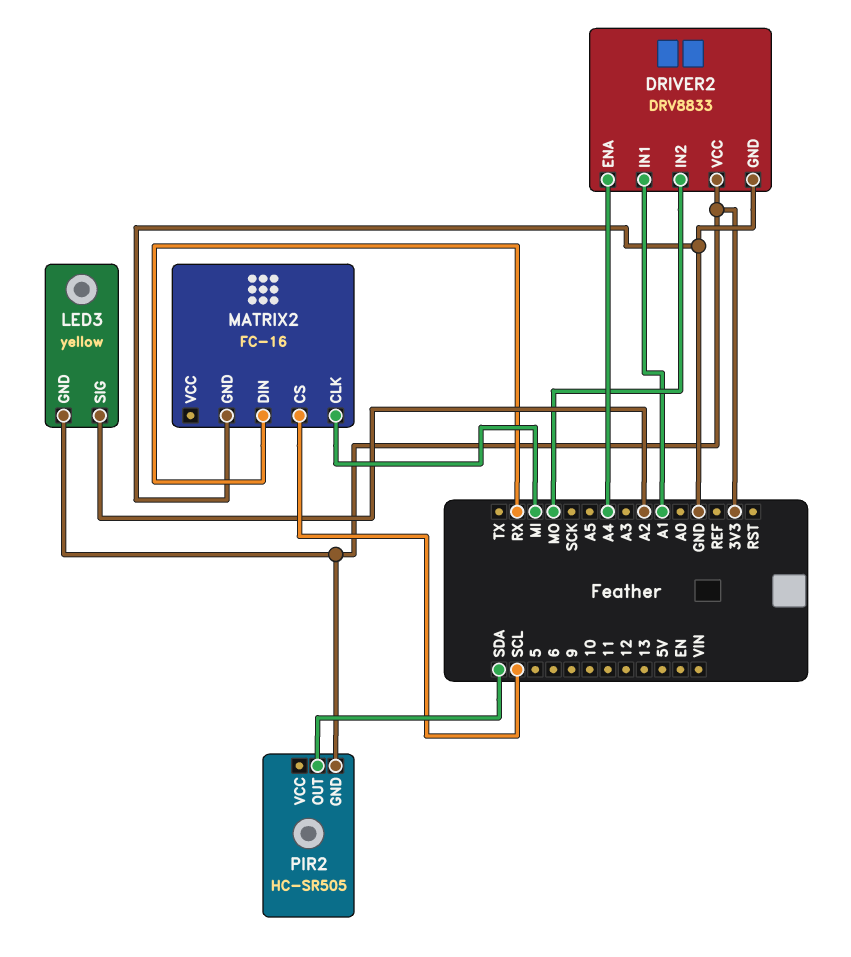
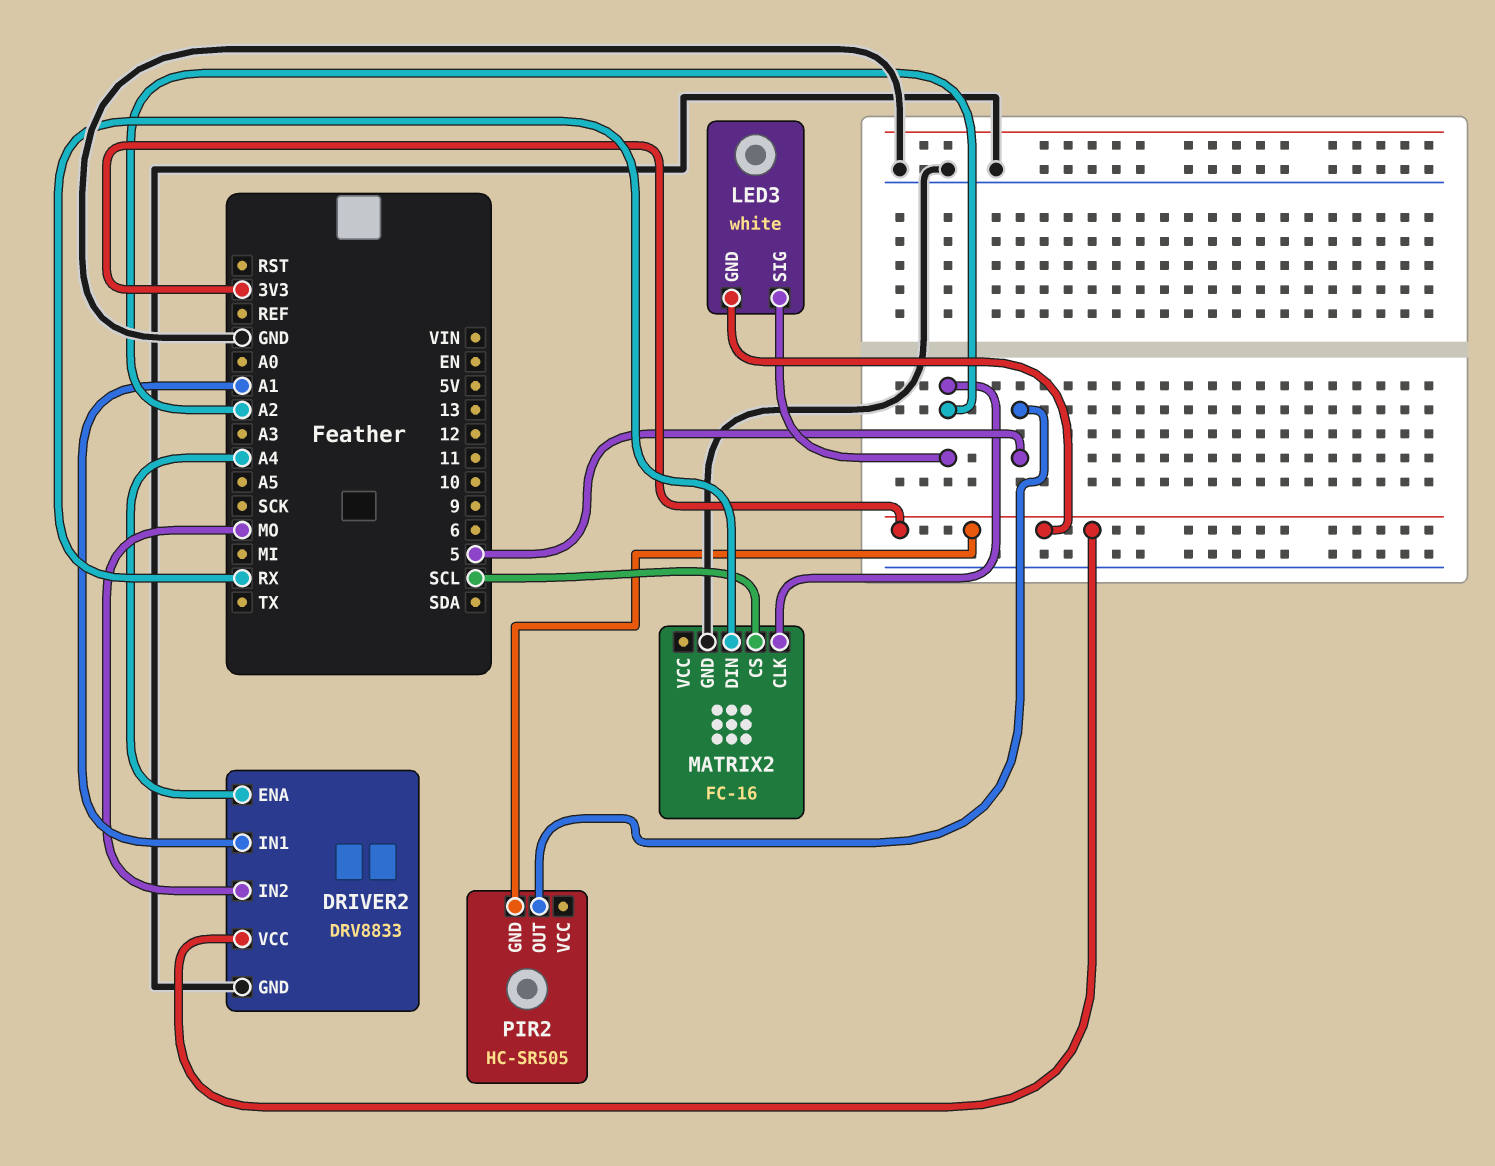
LED3: yellow -> white
MATRIX2 pin CLK: MI -> A2
PIR2 pin OUT: SDA -> 5

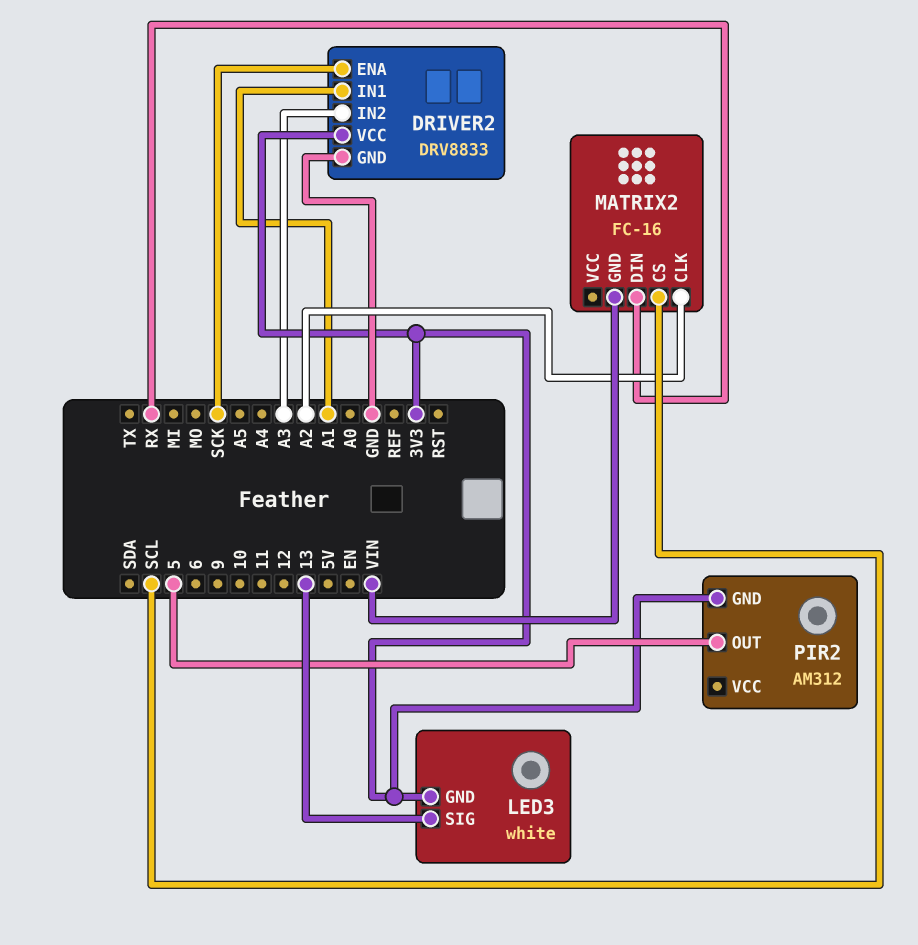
DRIVER2 pin ENA: A4 -> SCK
DRIVER2 pin IN2: MO -> A3
LED3 pin SIG: A2 -> 13
MATRIX2 pin GND: GND -> VIN
PIR2: HC-SR505 -> AM312

